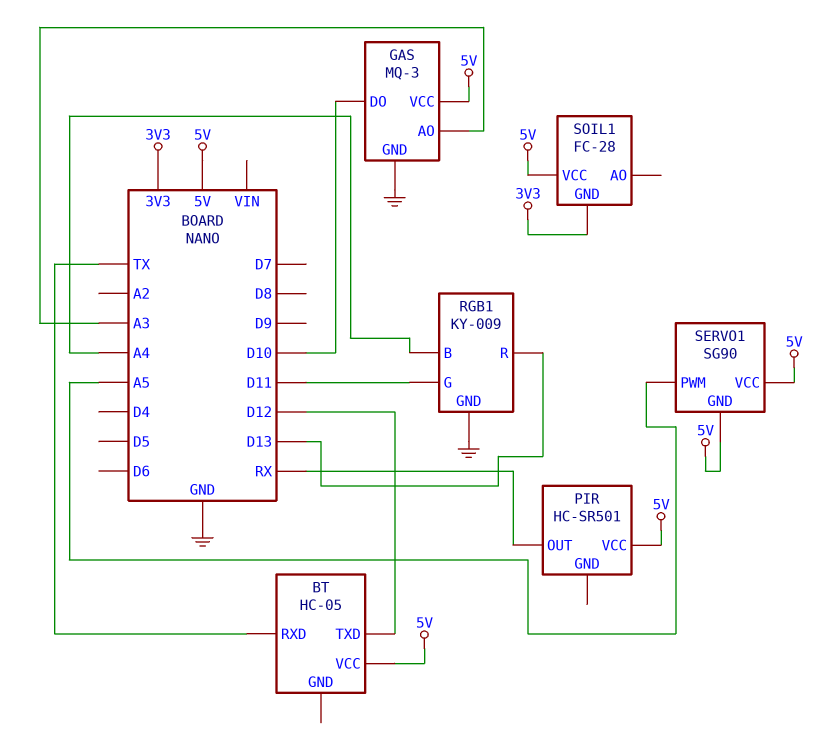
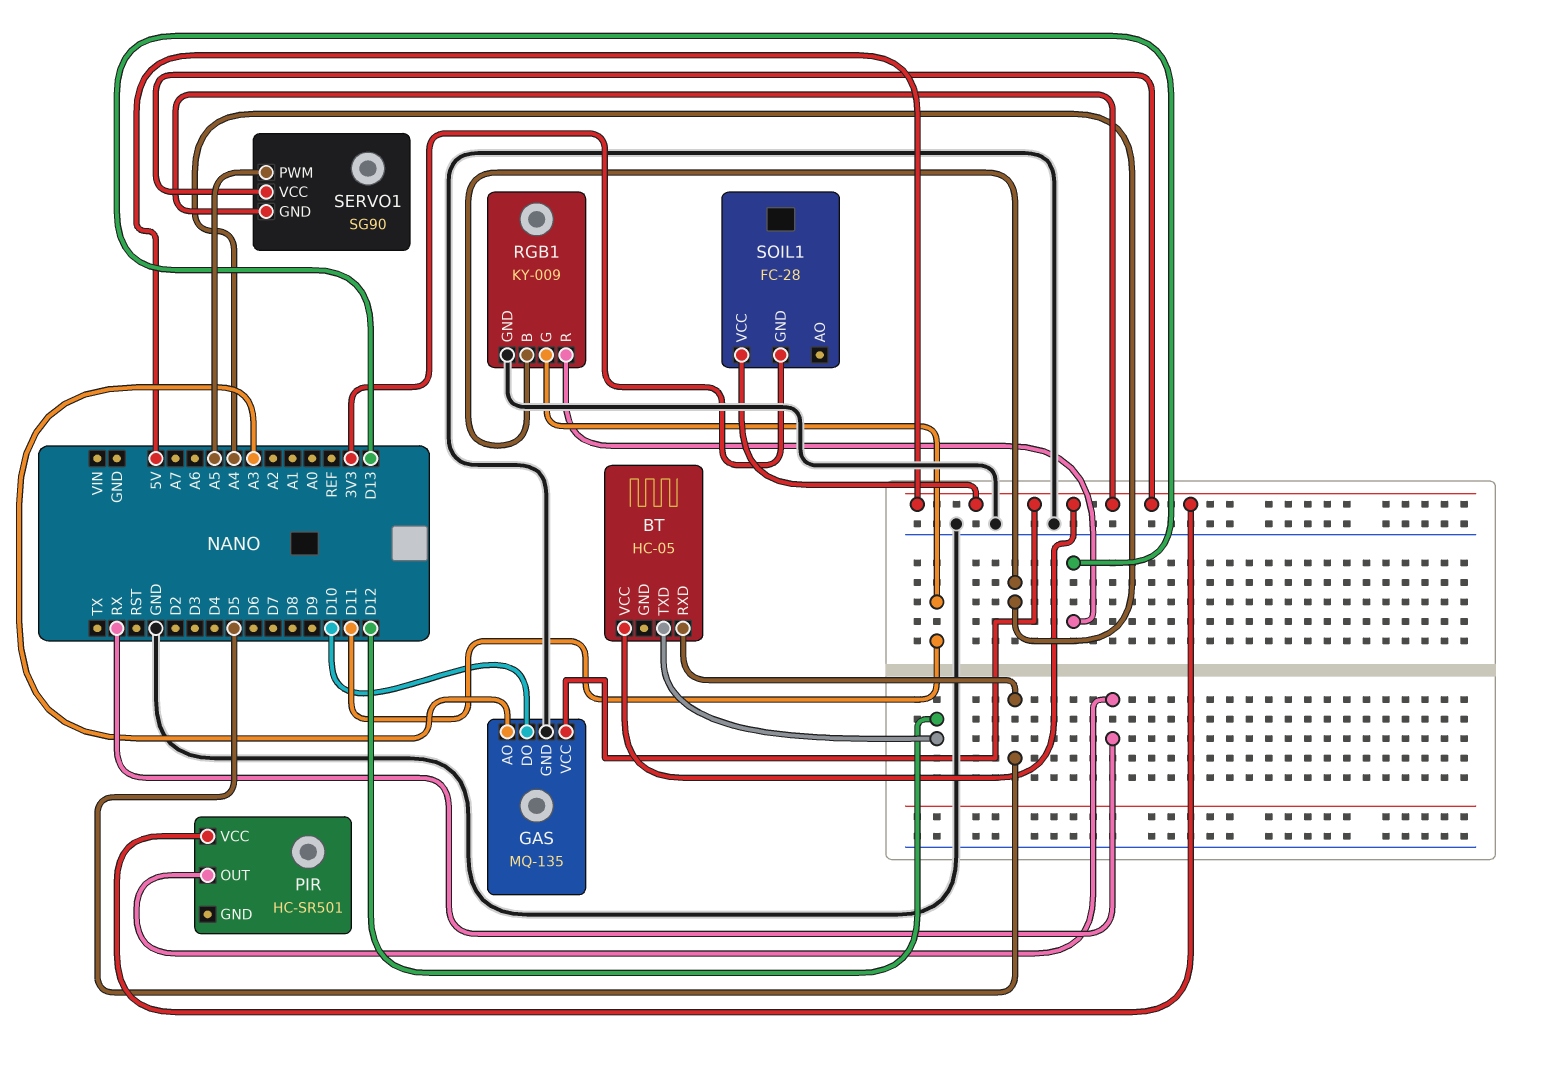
BT pin RXD: TX -> D5
GAS: MQ-3 -> MQ-135

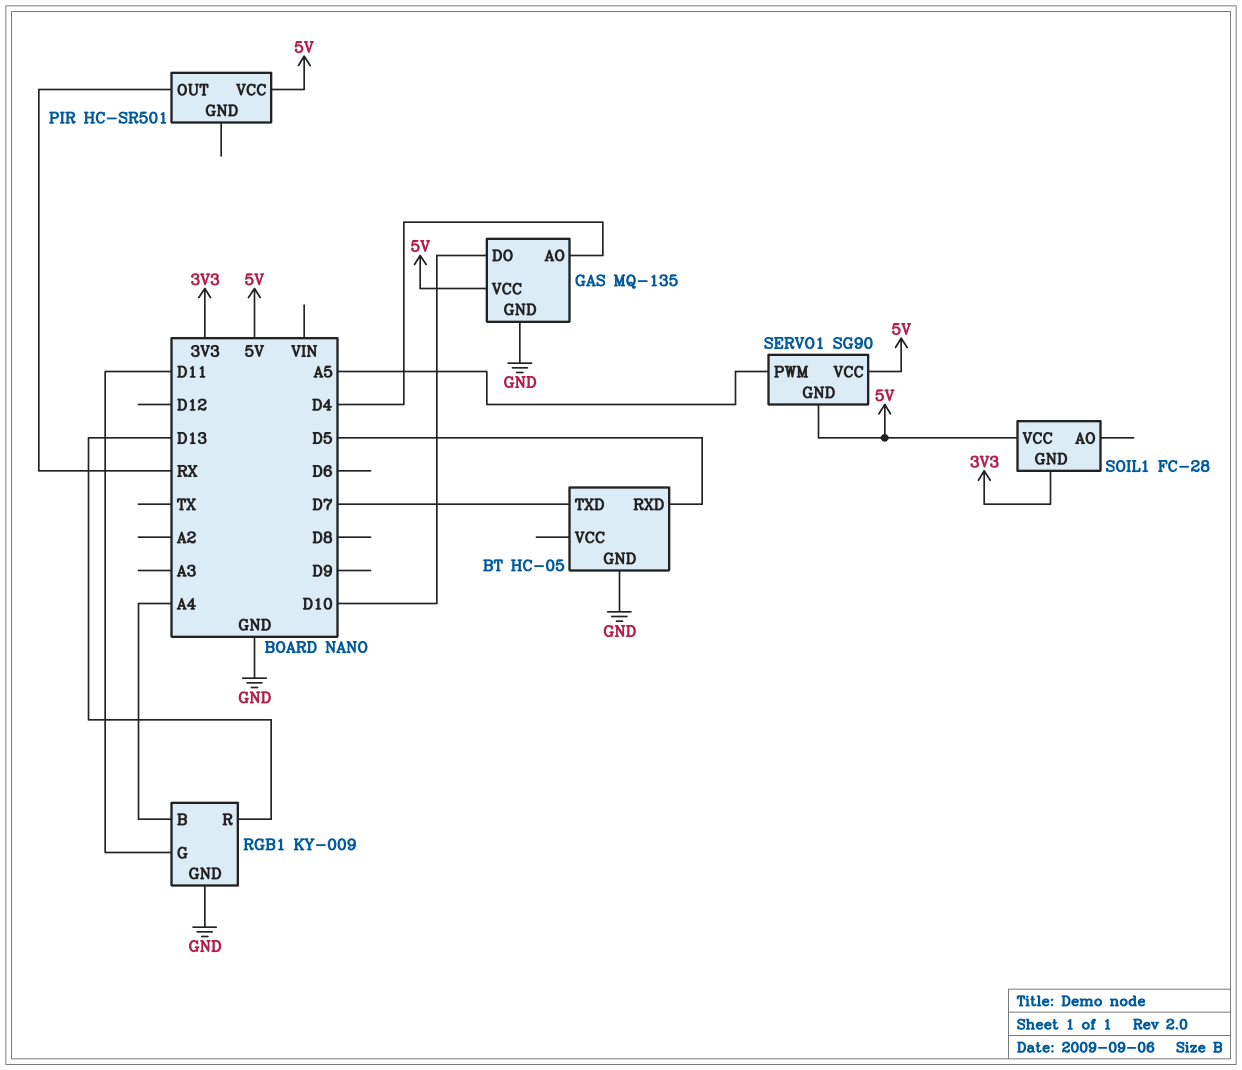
BT pin GND: none -> GND
BT pin TXD: D12 -> D7
BT pin VCC: 5V -> none
GAS pin AO: A3 -> D4

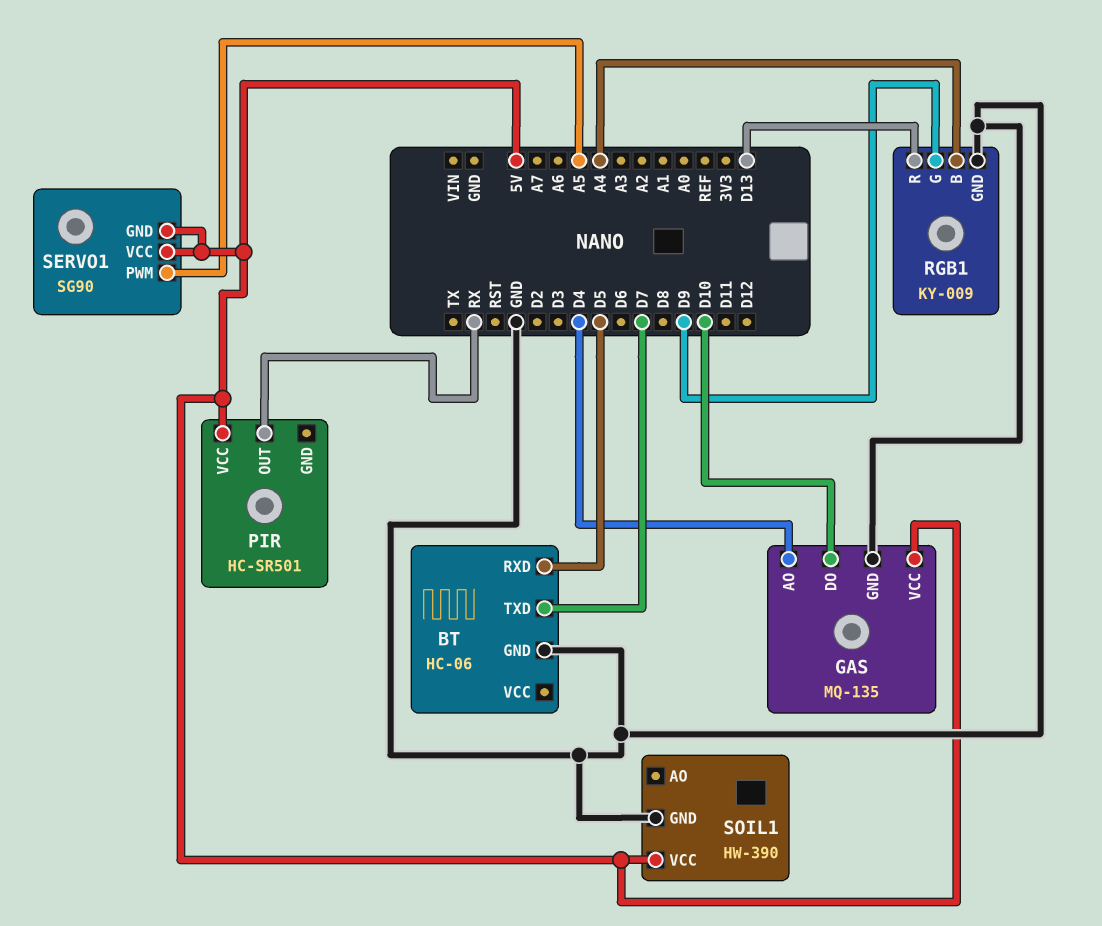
BT: HC-05 -> HC-06
RGB1 pin G: D11 -> D9
SOIL1: FC-28 -> HW-390
SOIL1 pin GND: 3V3 -> GND

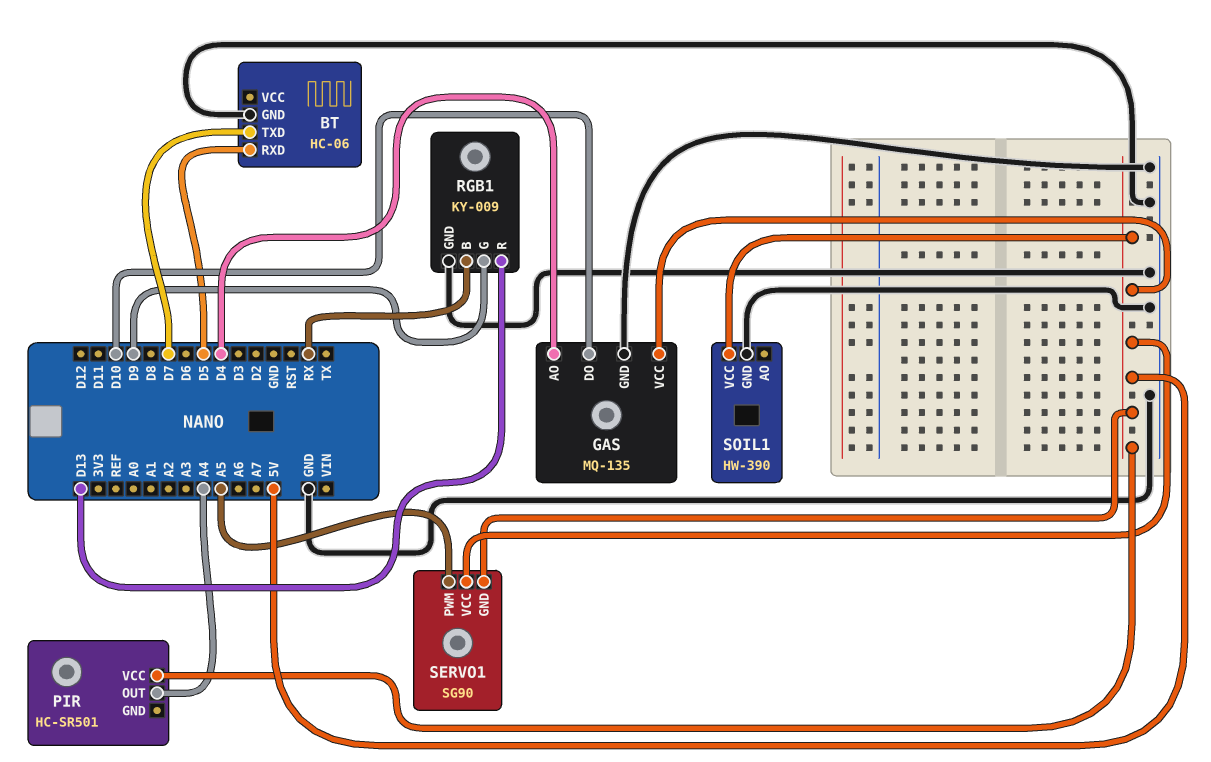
PIR pin OUT: RX -> A4
RGB1 pin B: A4 -> RX

